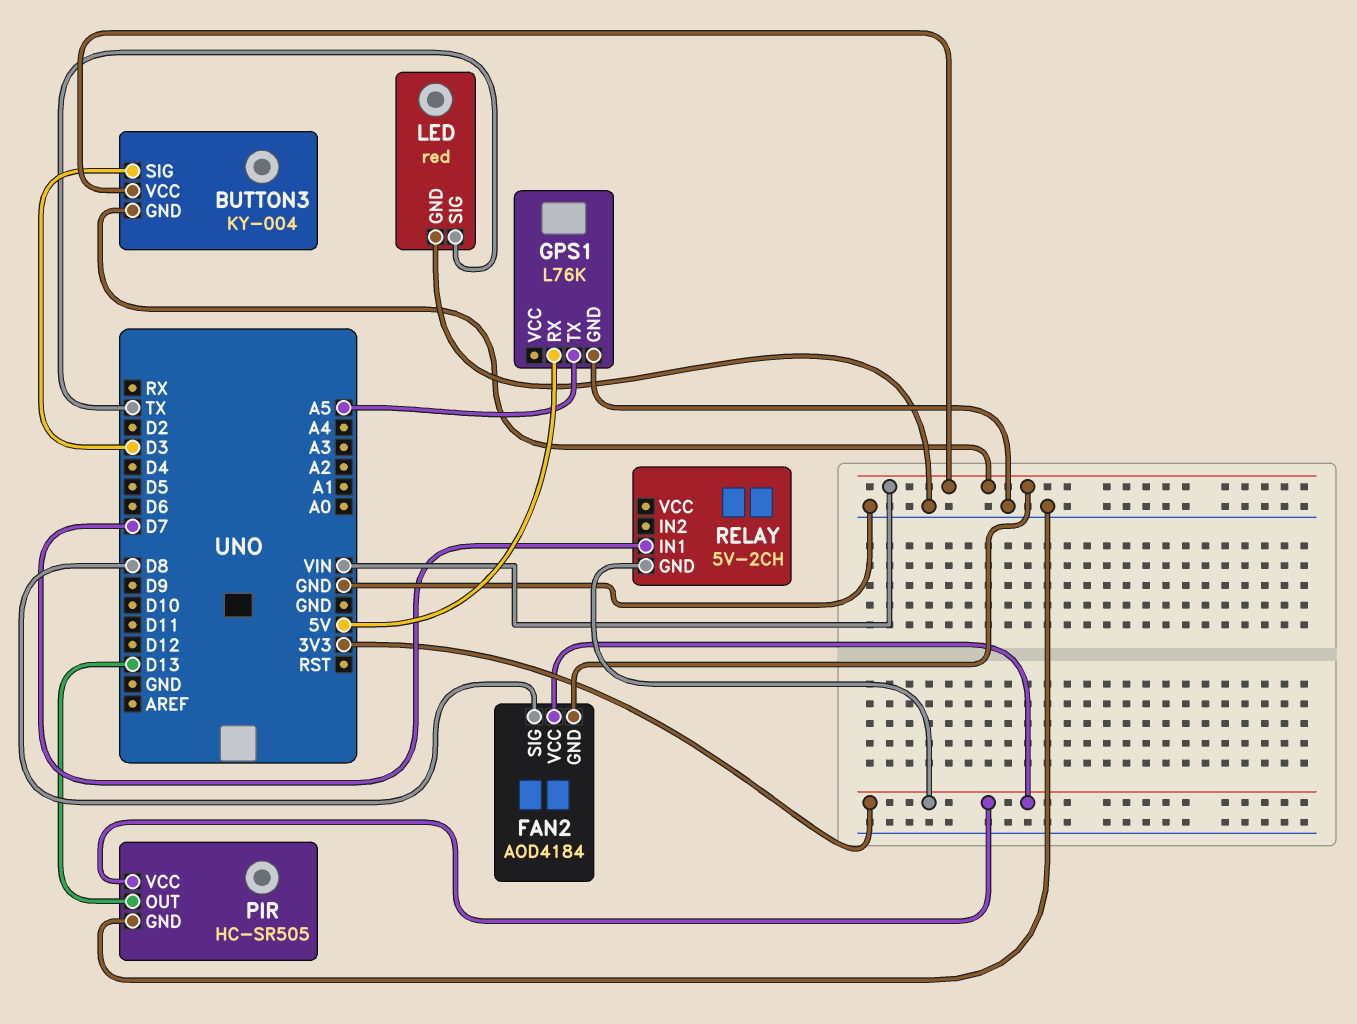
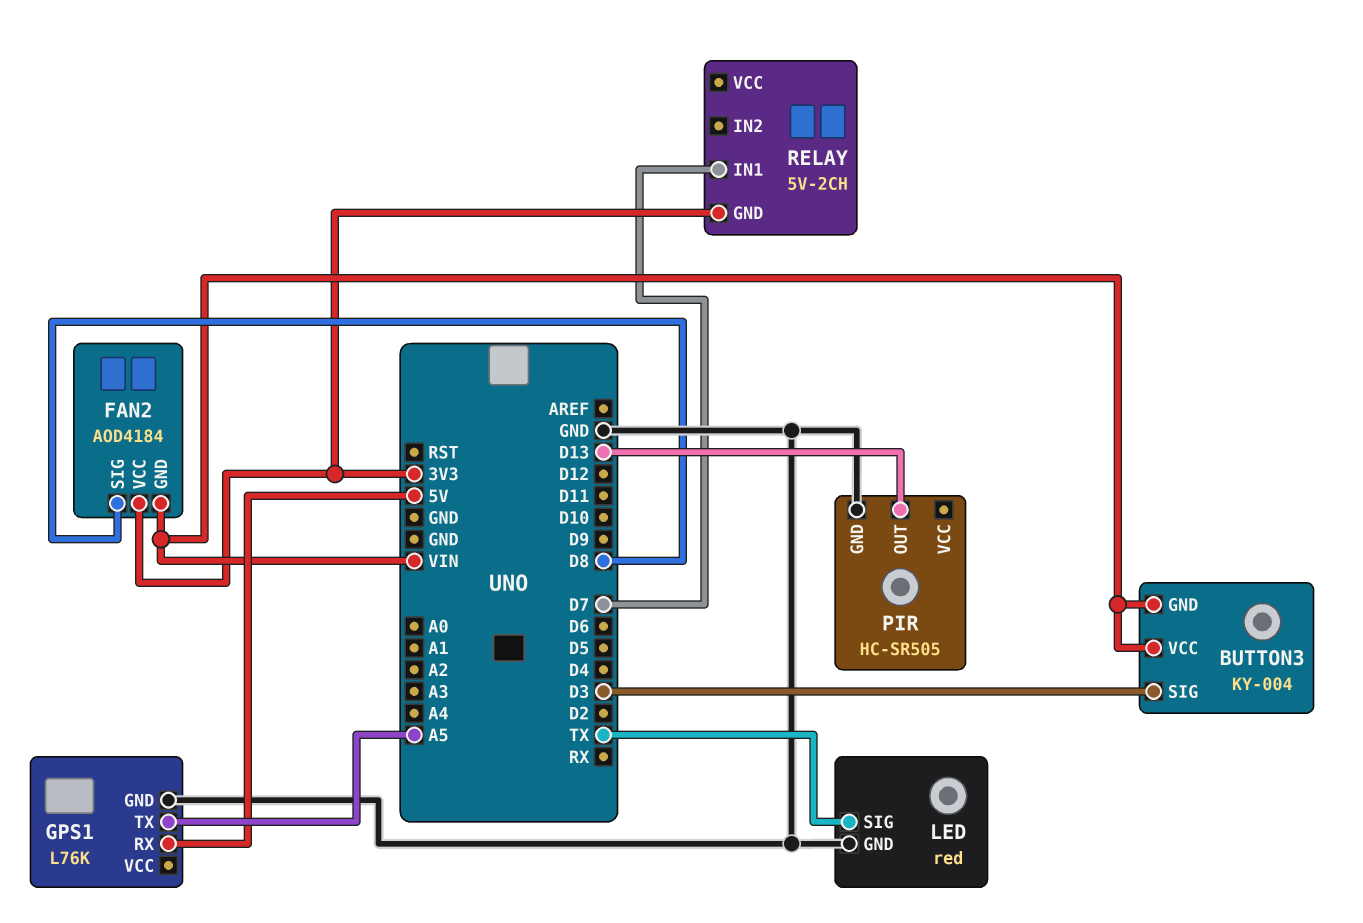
PIR pin VCC: 3V3 -> none

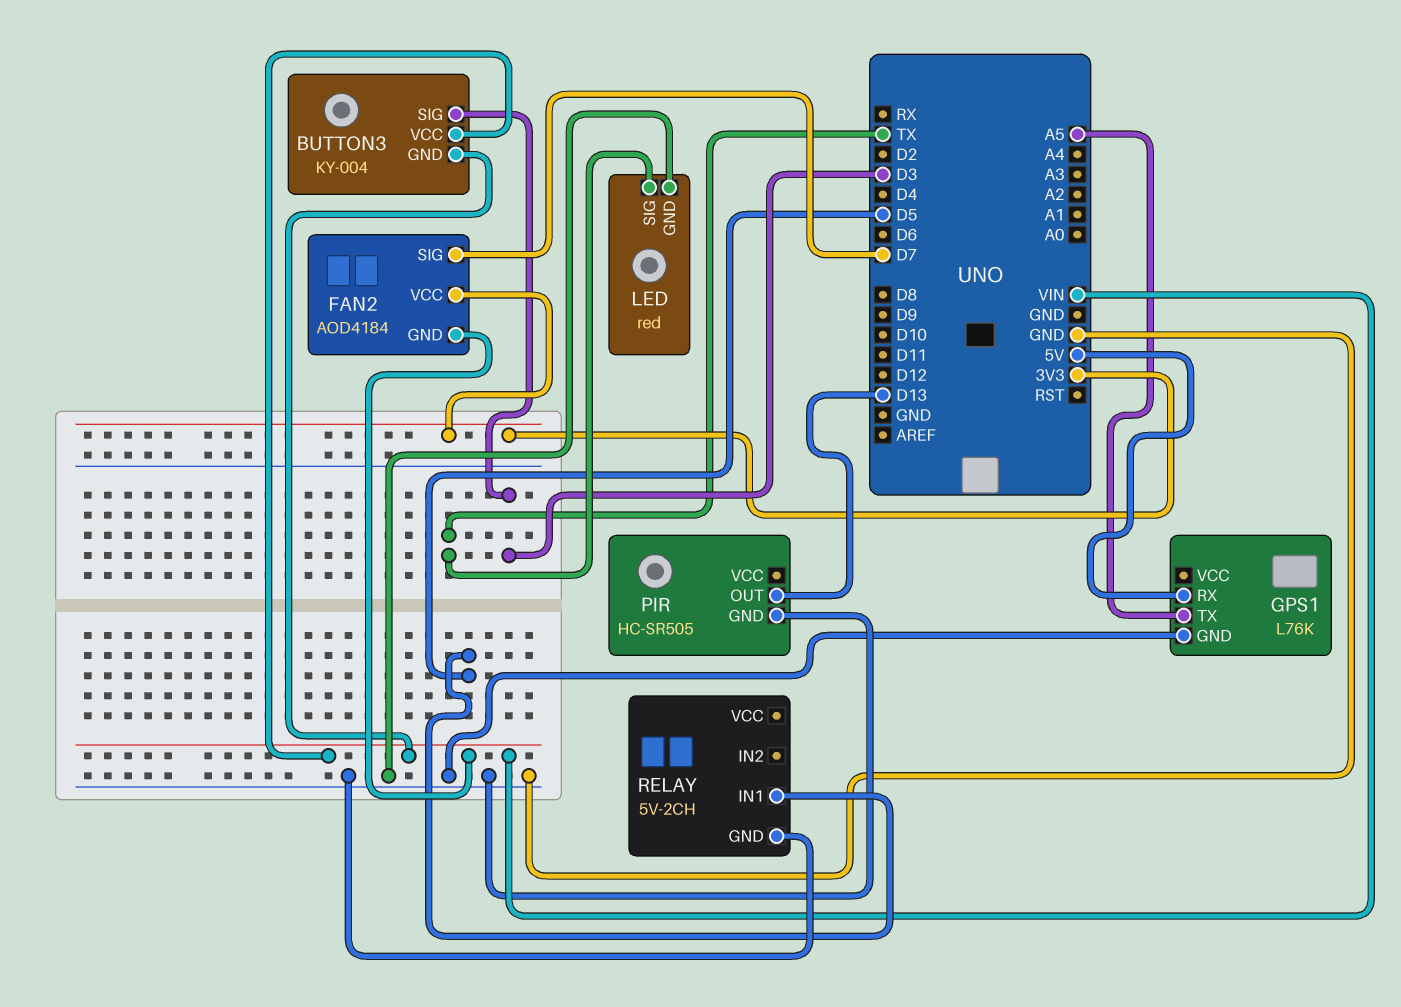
FAN2 pin SIG: D8 -> D7
RELAY pin GND: 3V3 -> GND
RELAY pin IN1: D7 -> D5

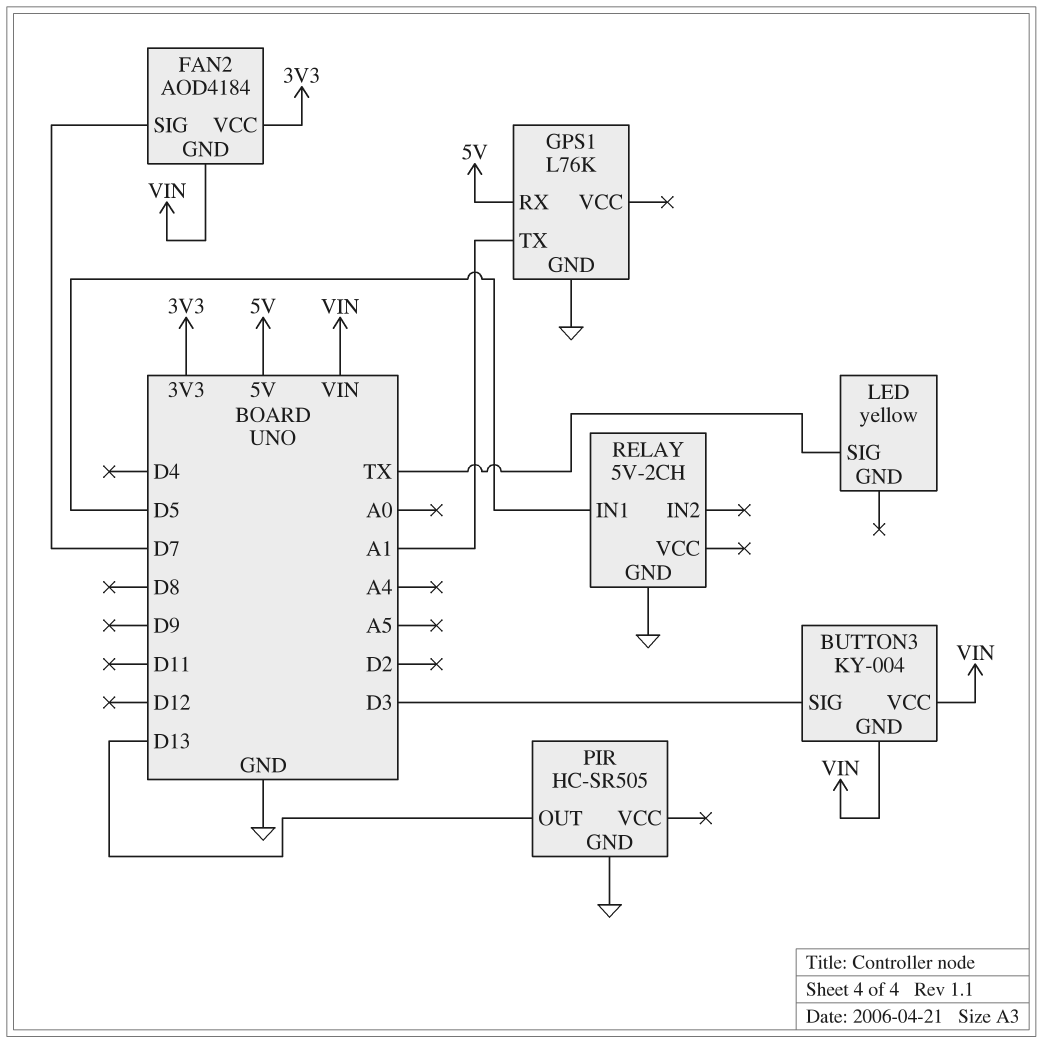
GPS1 pin TX: A5 -> A1
LED: red -> yellow
LED pin GND: GND -> none

